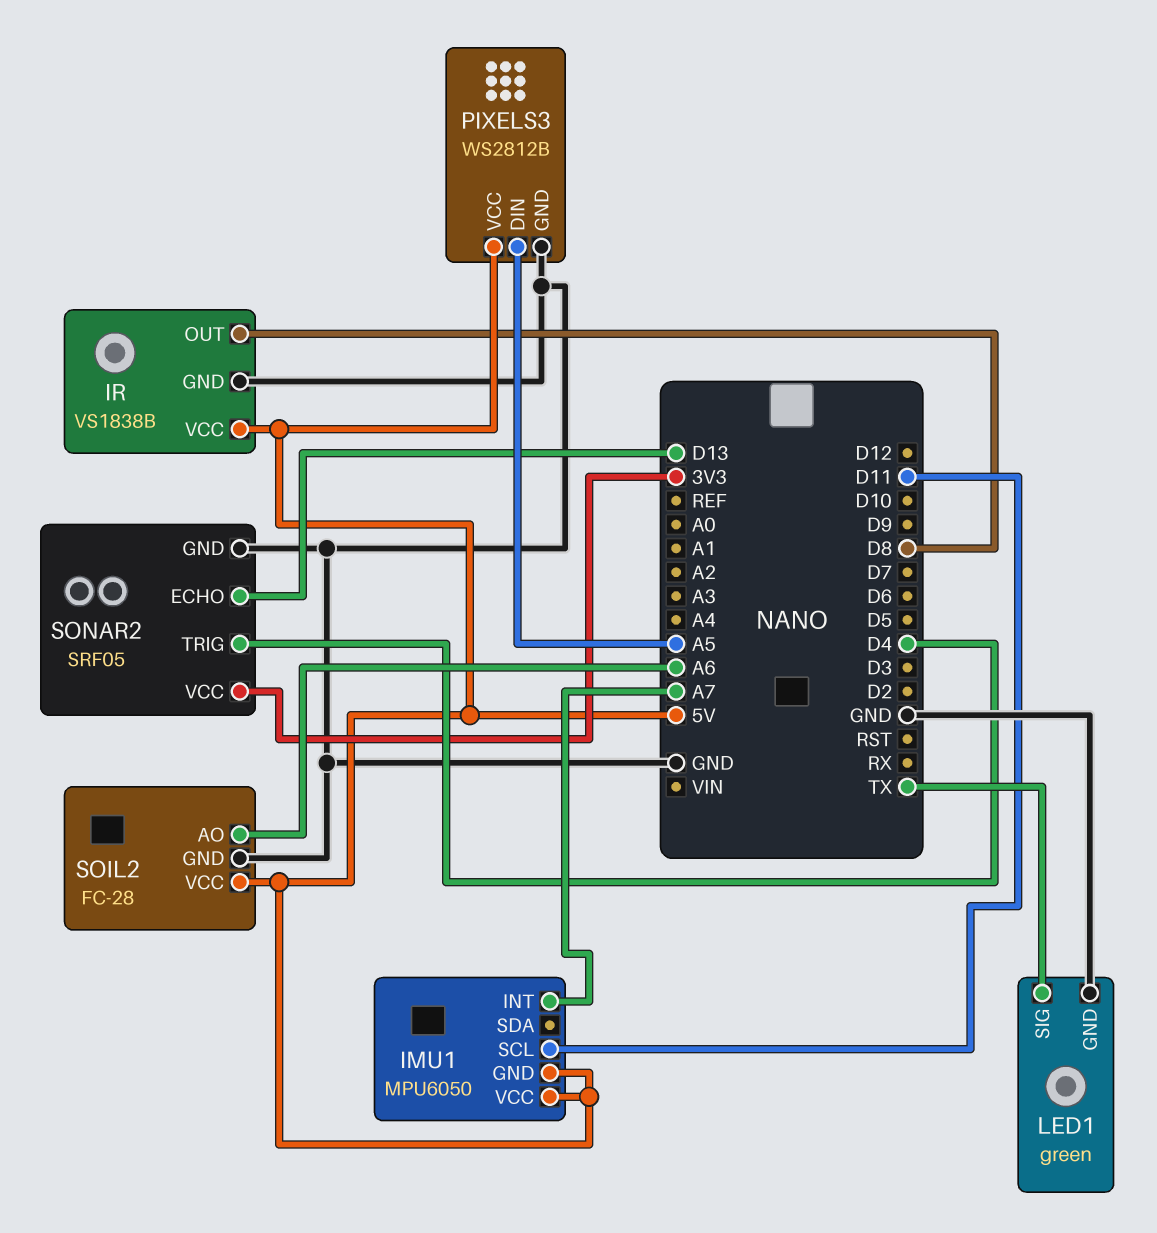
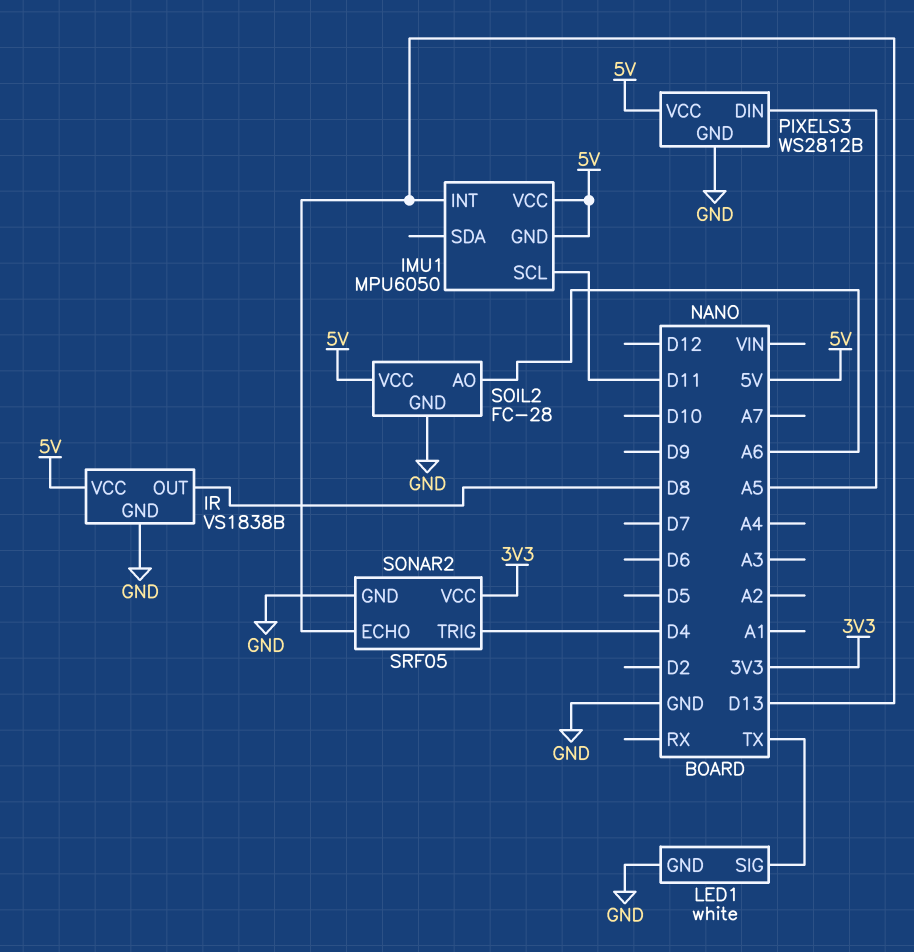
IMU1 pin INT: A7 -> D13
LED1: green -> white

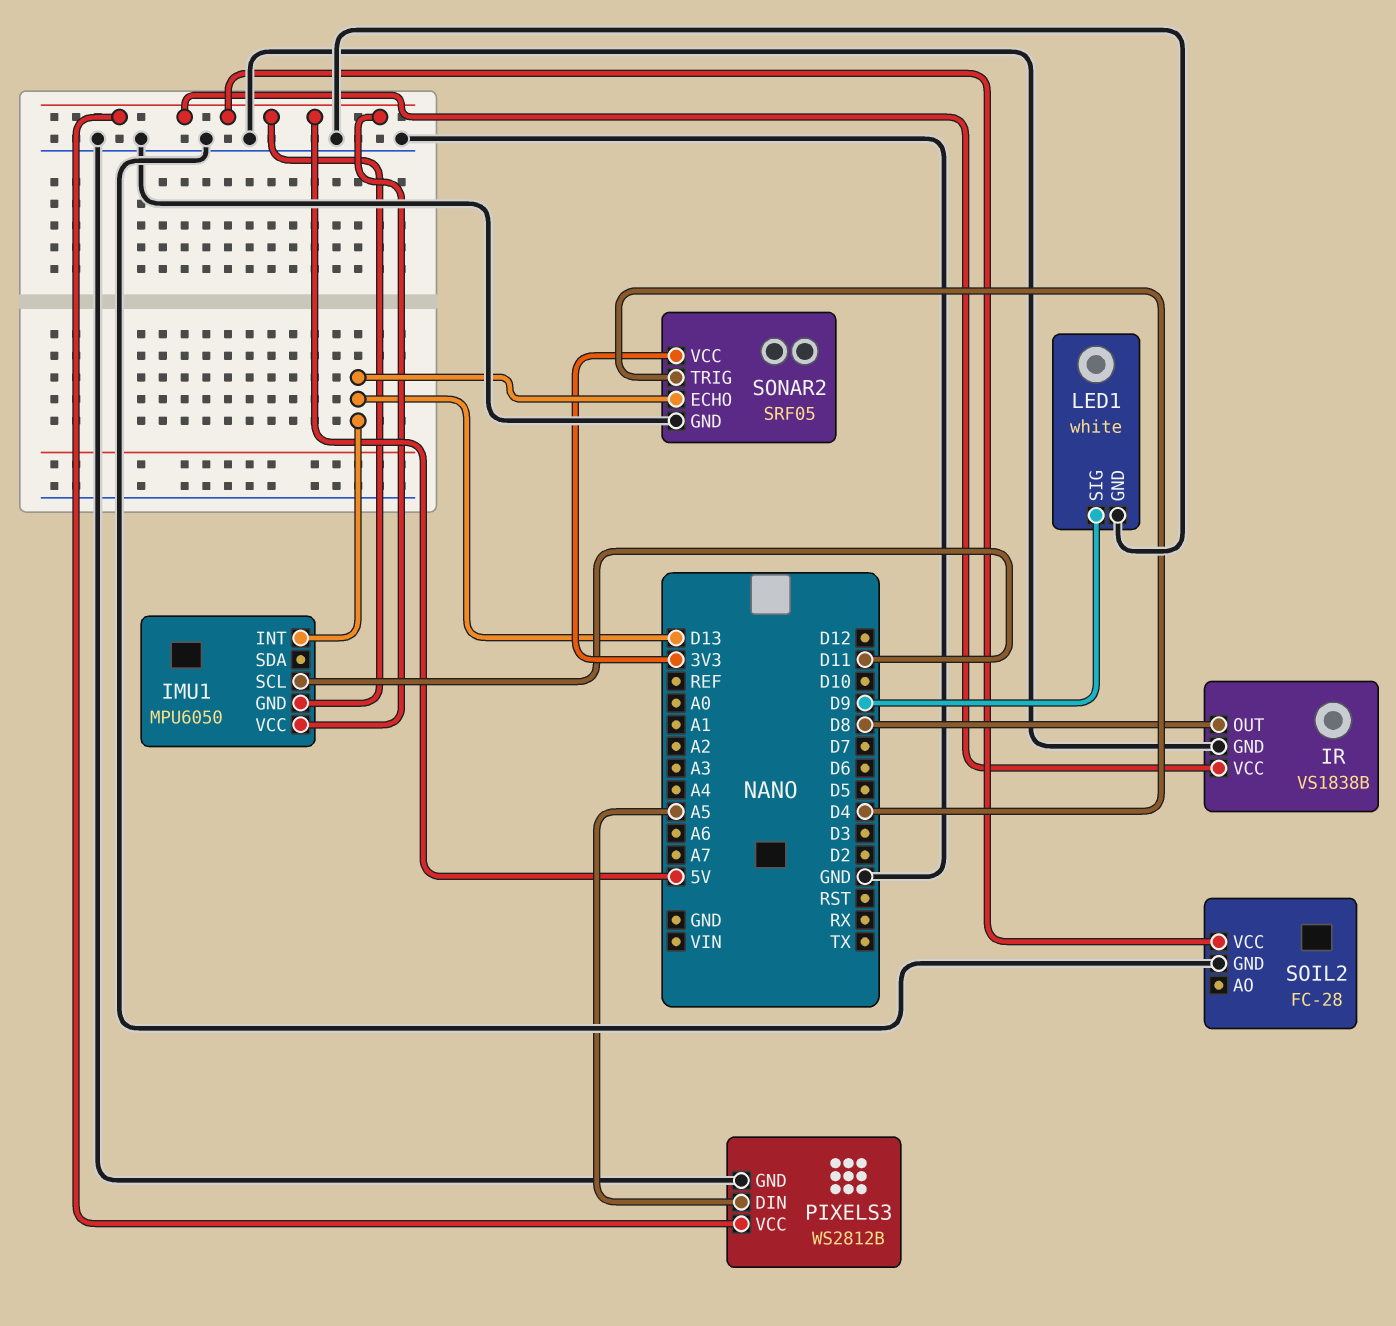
LED1 pin SIG: TX -> D9
SOIL2 pin AO: A6 -> none

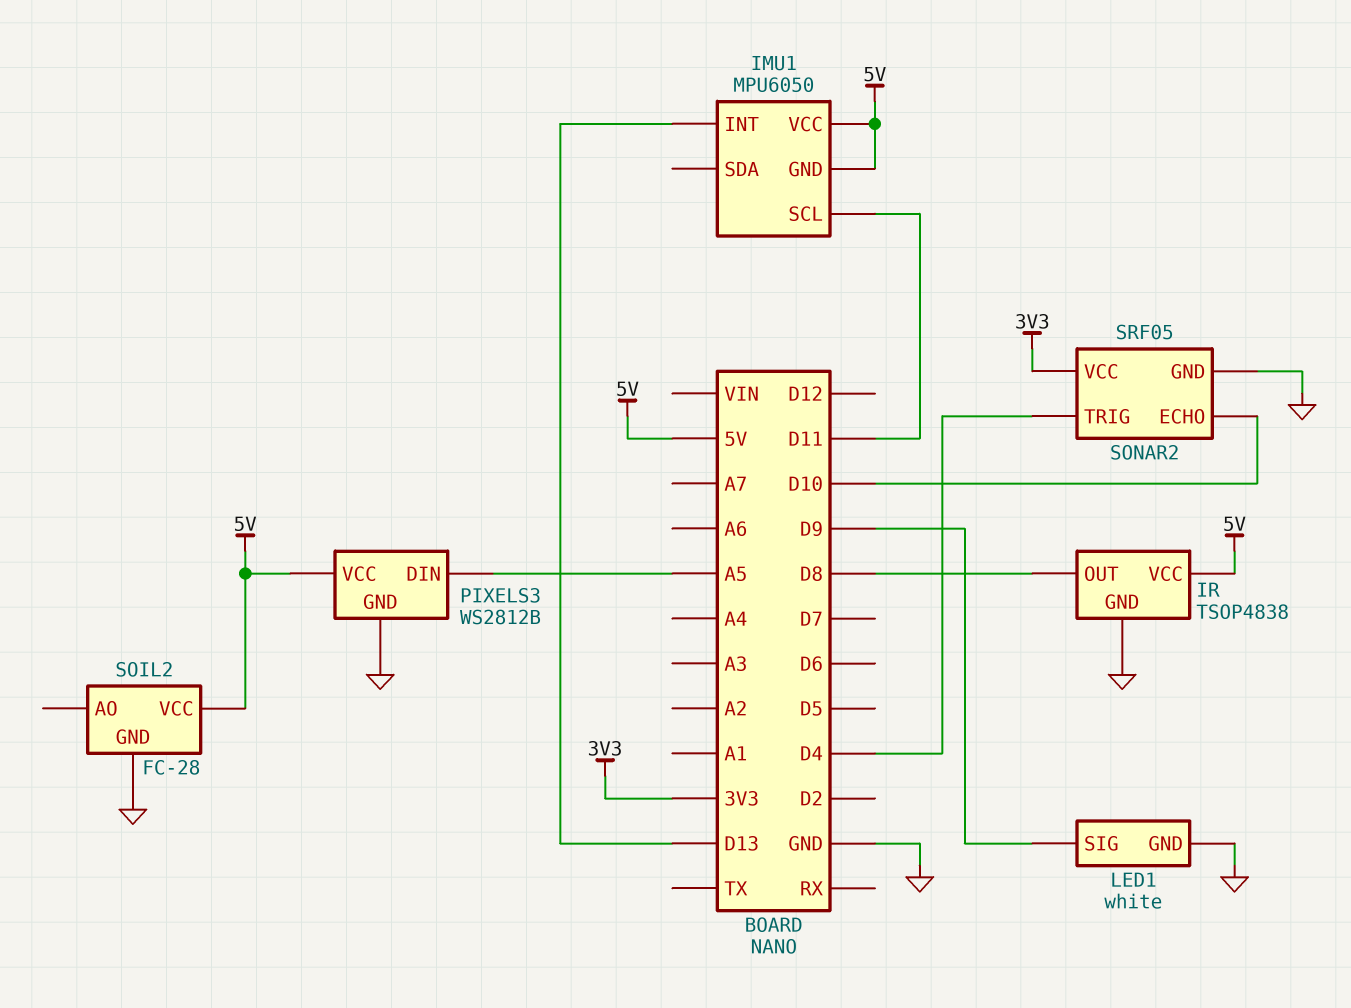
IR: VS1838B -> TSOP4838
SONAR2 pin ECHO: D13 -> D10

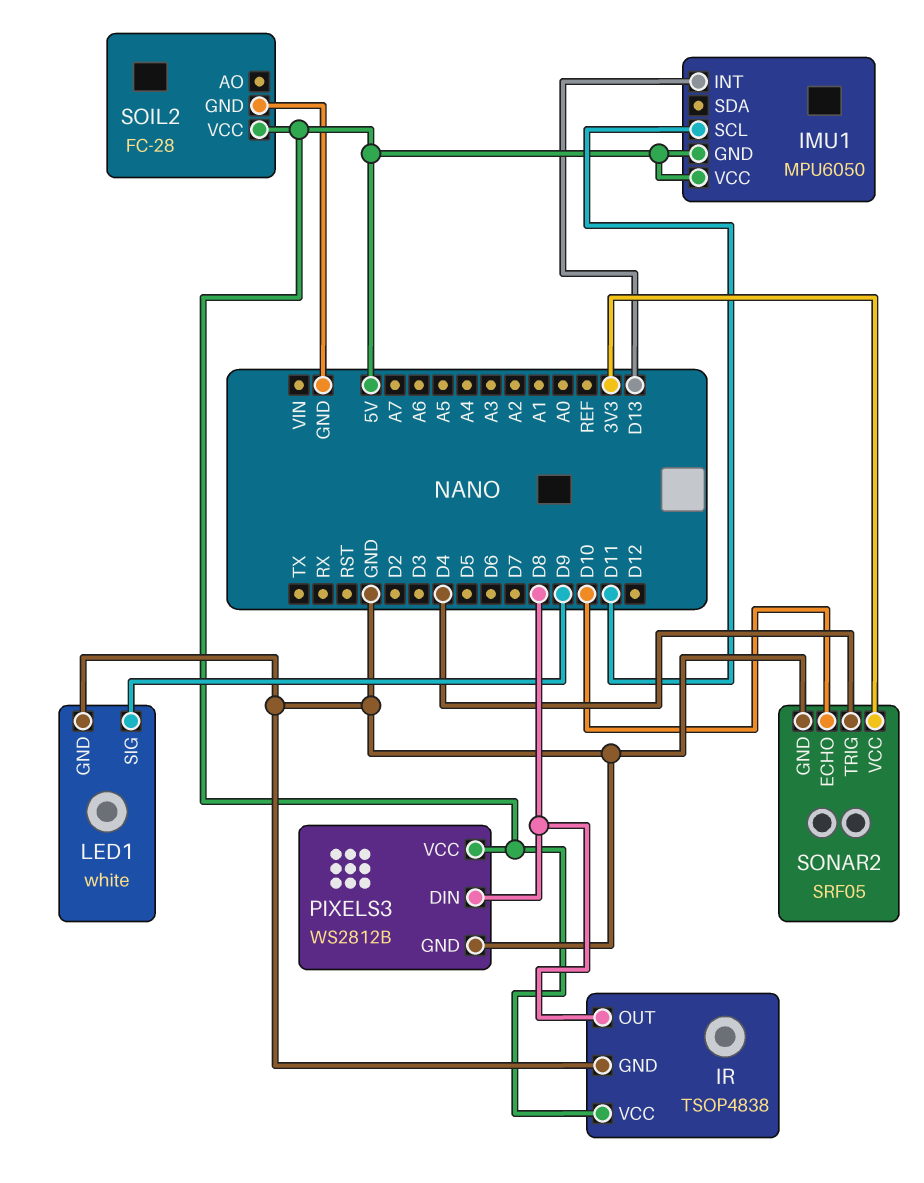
PIXELS3 pin DIN: A5 -> D8

